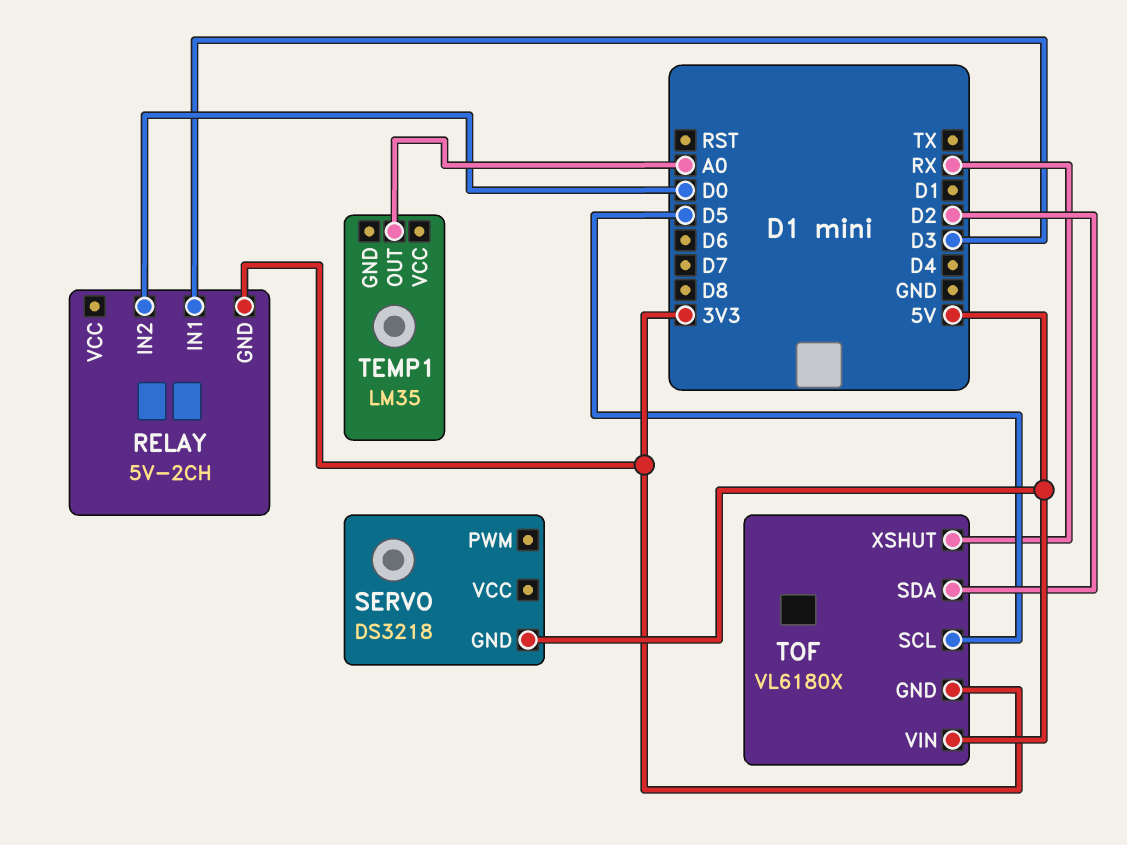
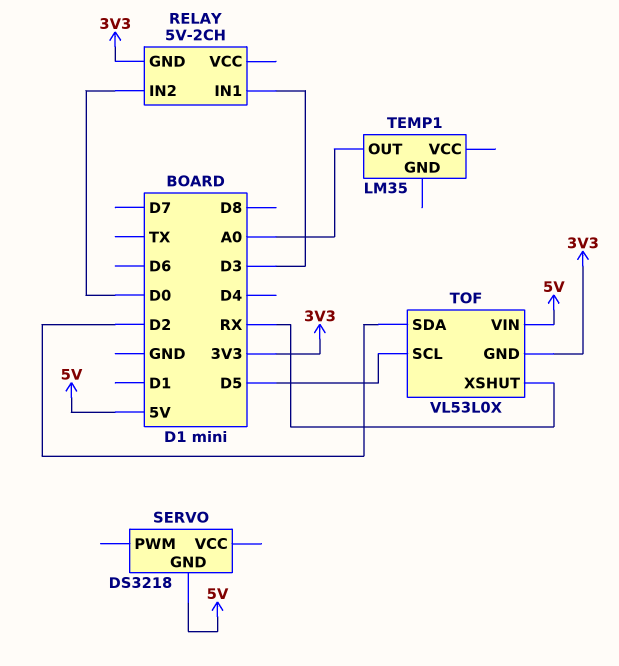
TOF: VL6180X -> VL53L0X

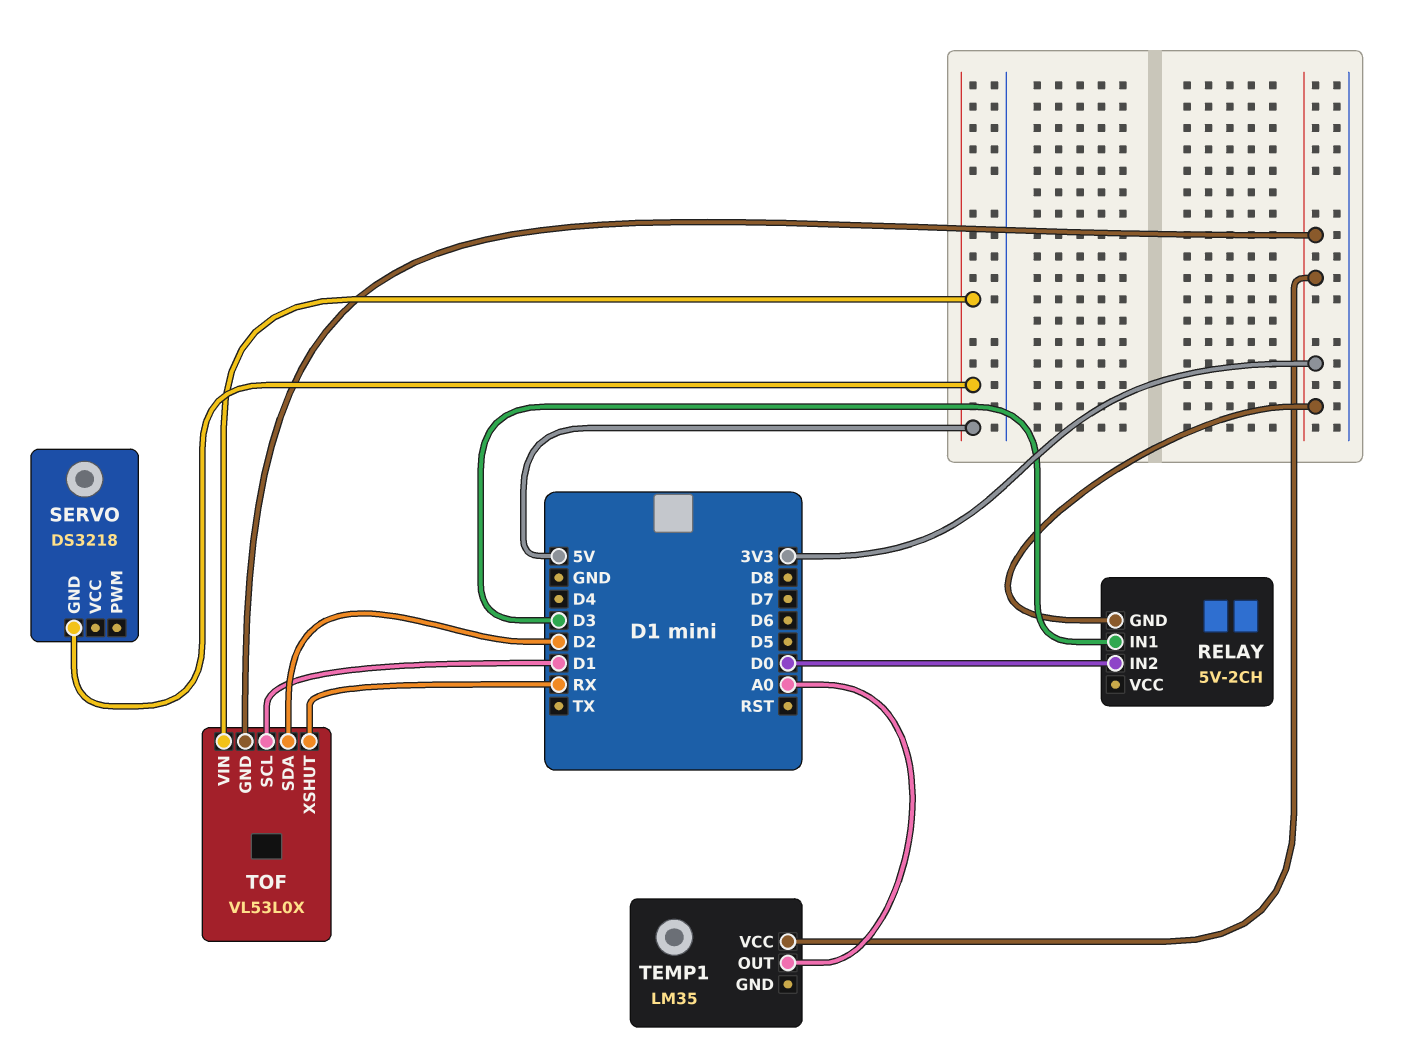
TEMP1 pin VCC: none -> 3V3
TOF pin SCL: D5 -> D1

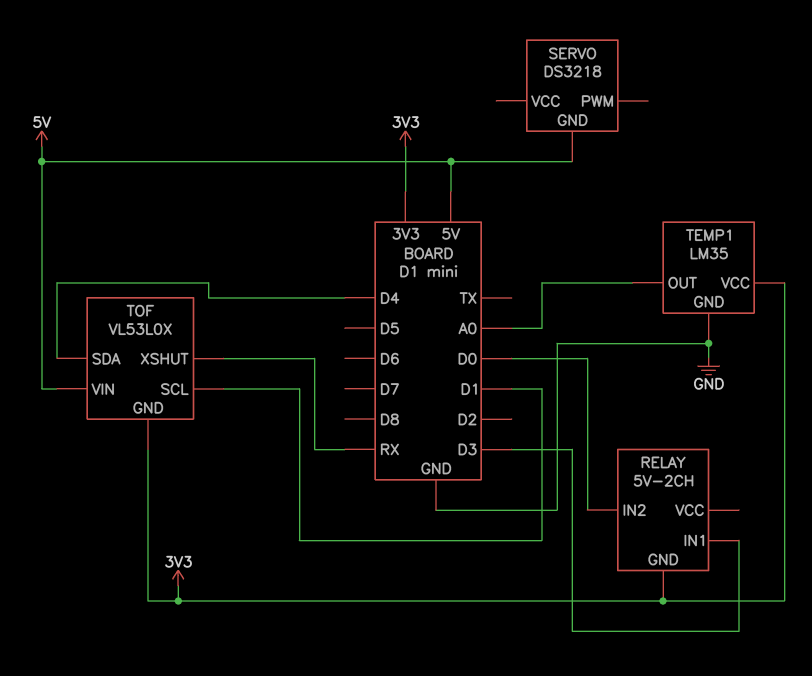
TEMP1 pin GND: none -> GND
TOF pin SDA: D2 -> D4

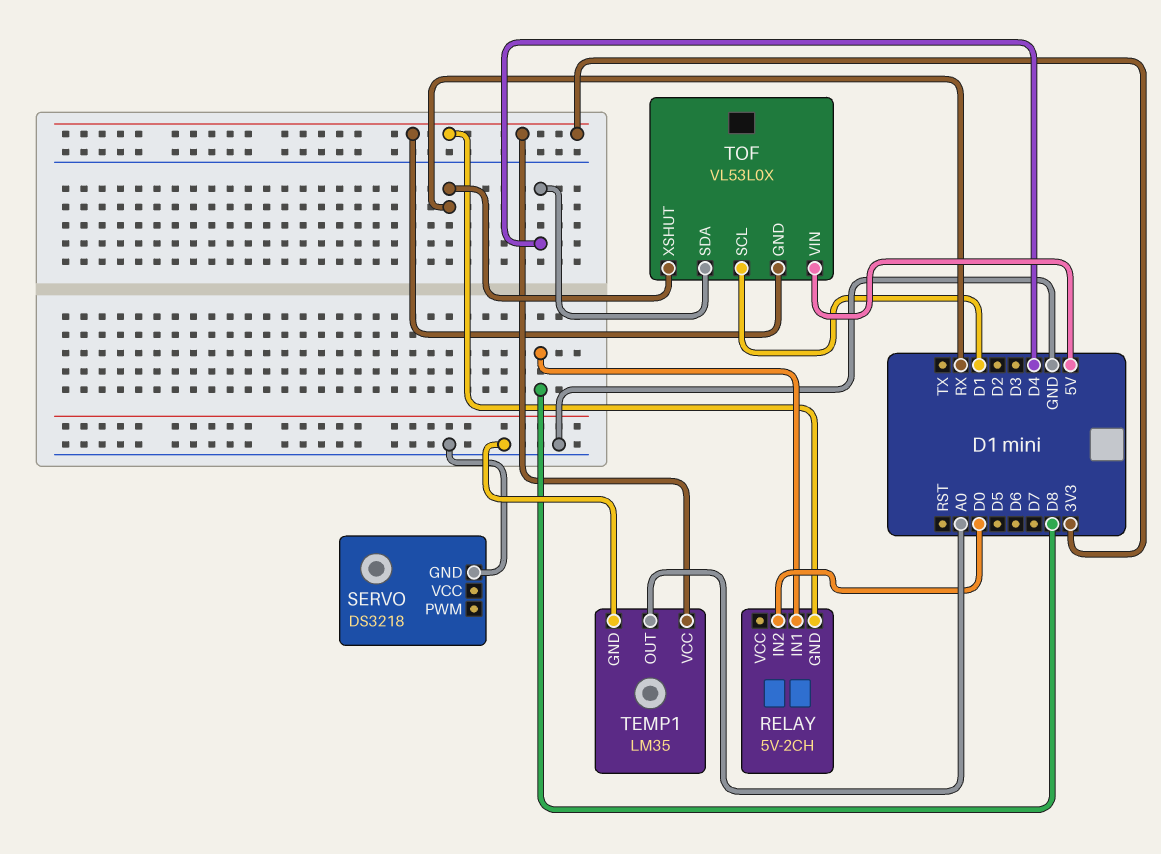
RELAY pin IN1: D3 -> D8
SERVO pin GND: 5V -> GND

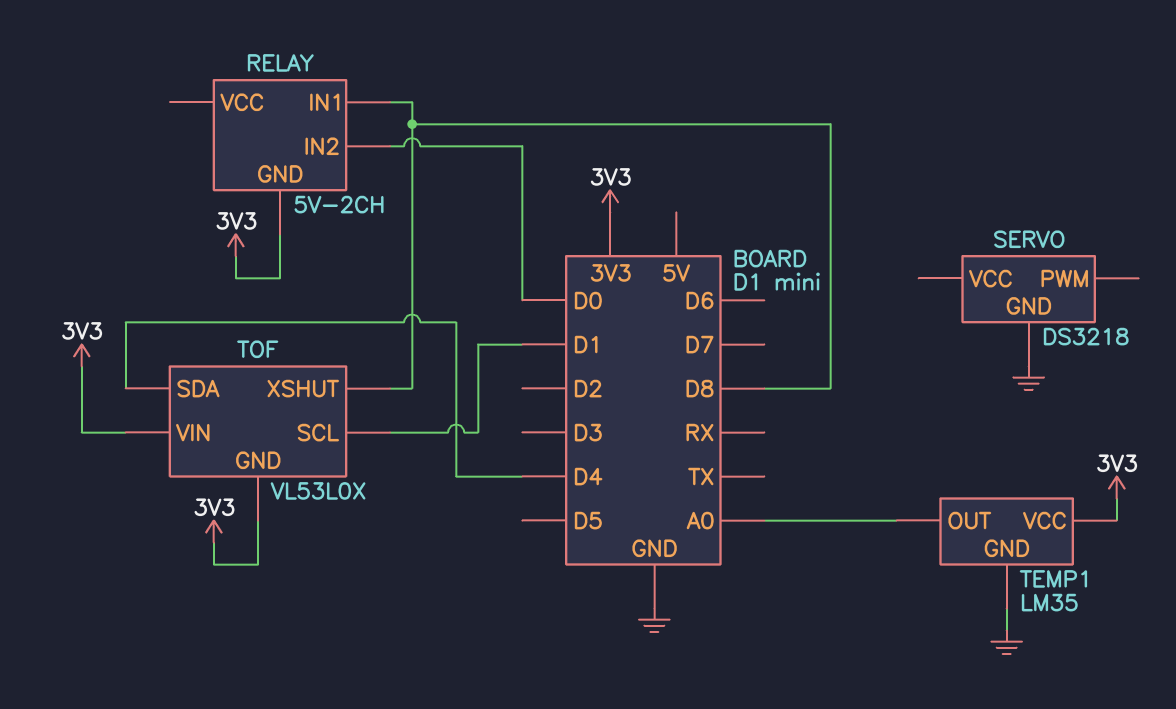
TOF pin VIN: 5V -> 3V3
TOF pin XSHUT: RX -> D8

